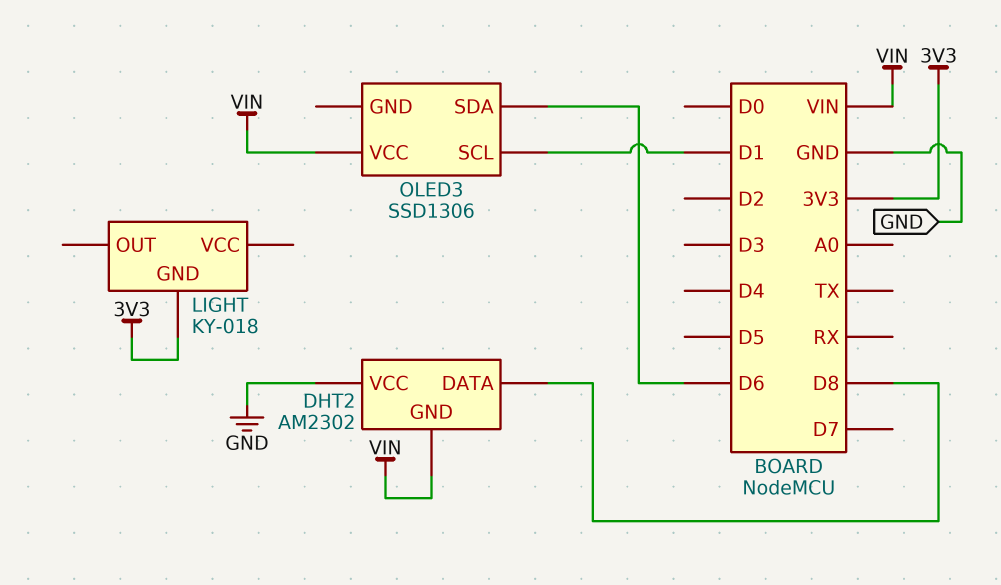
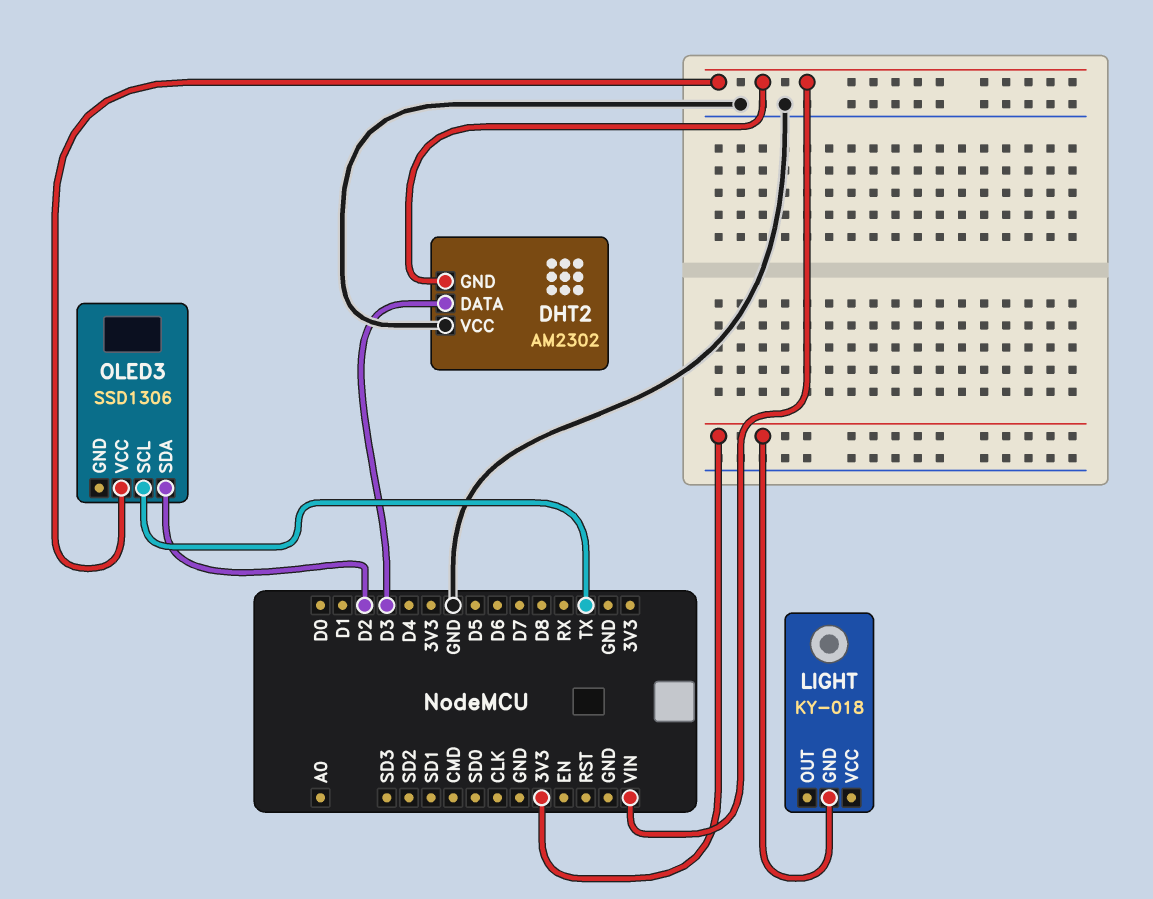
DHT2 pin DATA: D8 -> D3
OLED3 pin SCL: D1 -> TX
OLED3 pin SDA: D6 -> D2

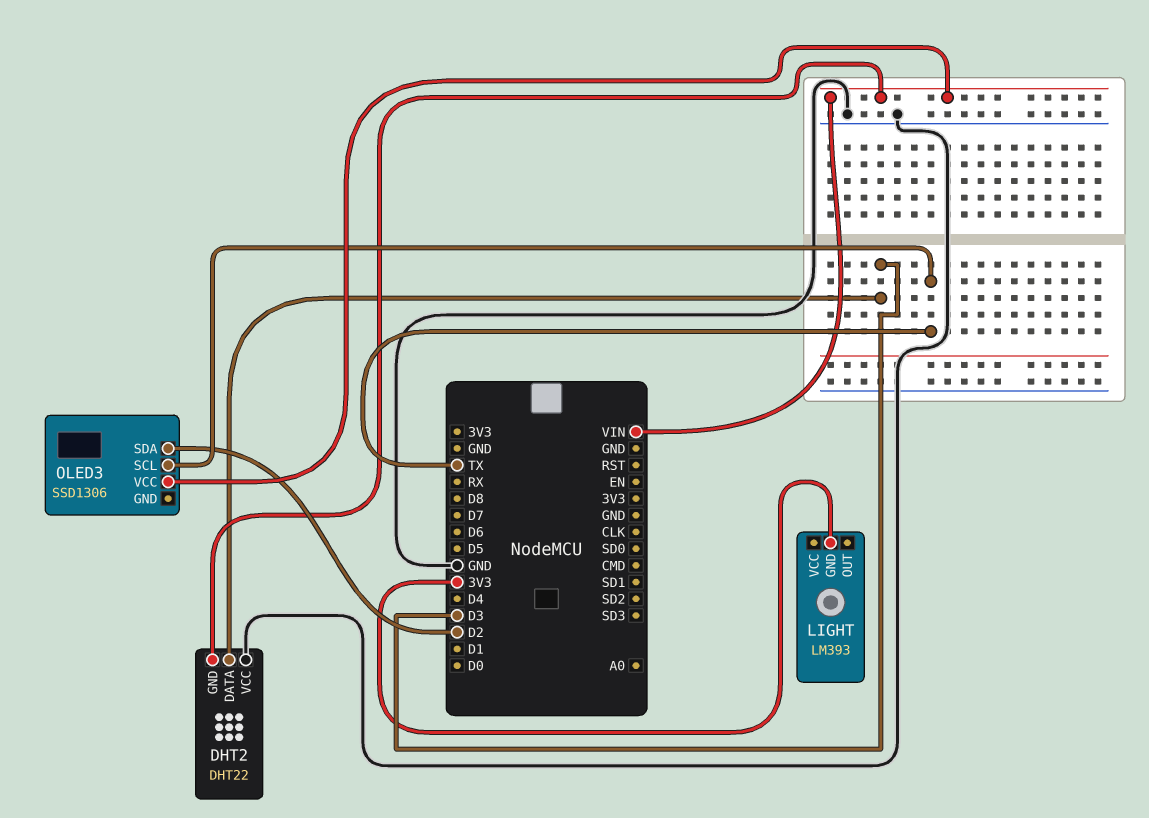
DHT2: AM2302 -> DHT22
LIGHT: KY-018 -> LM393

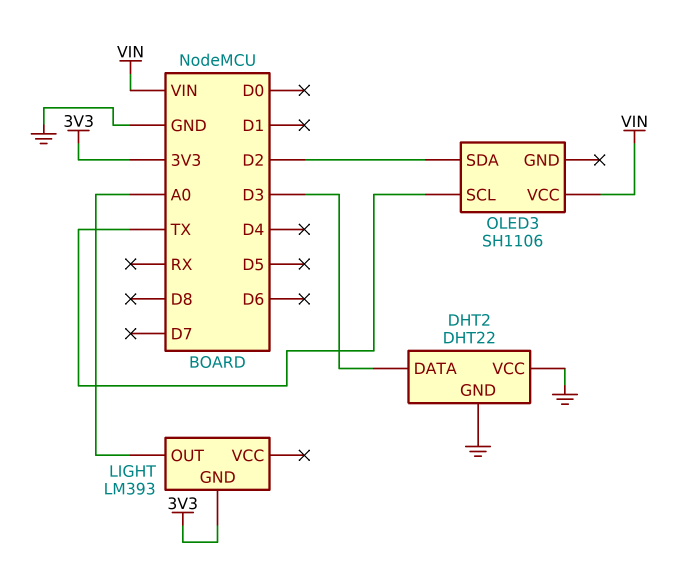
DHT2 pin GND: VIN -> GND
LIGHT pin OUT: none -> A0
OLED3: SSD1306 -> SH1106

